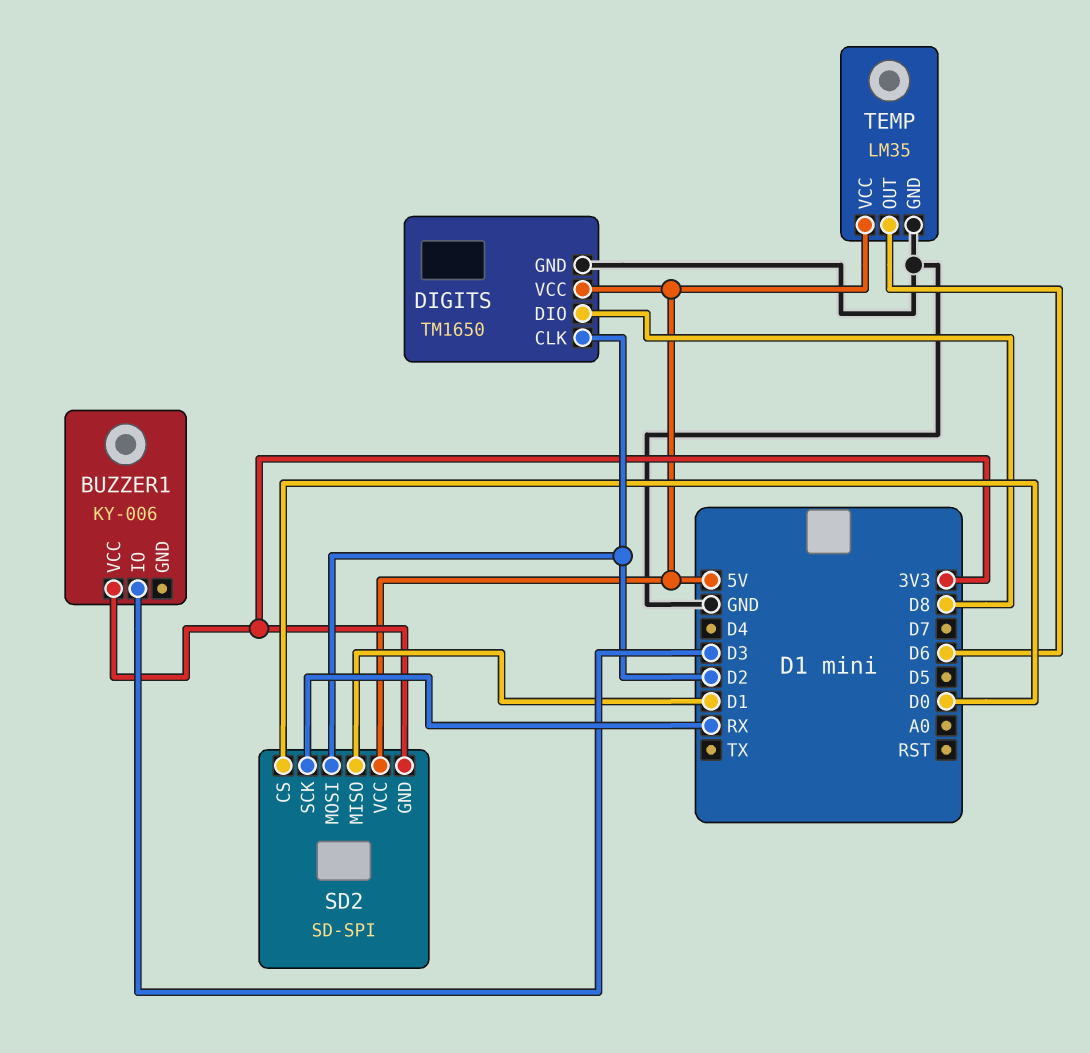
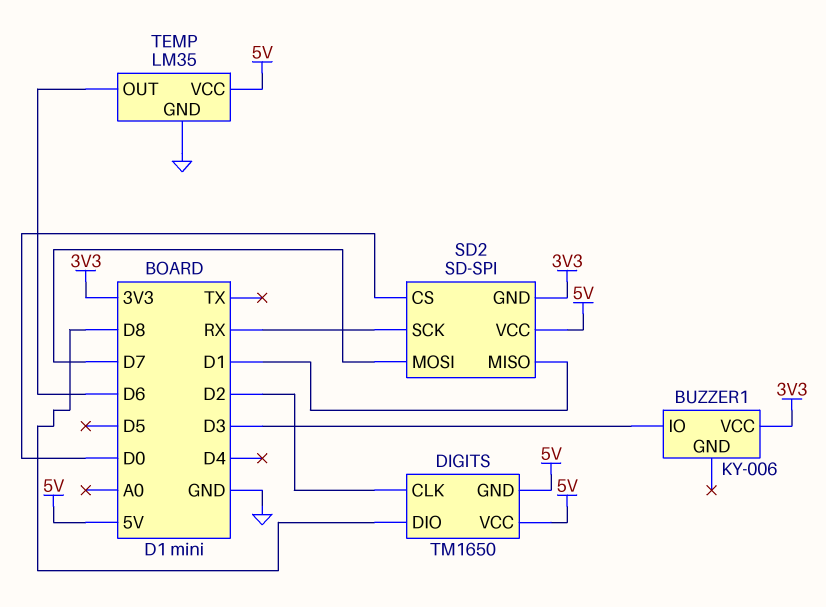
DIGITS pin GND: GND -> 5V
SD2 pin MOSI: D2 -> D7

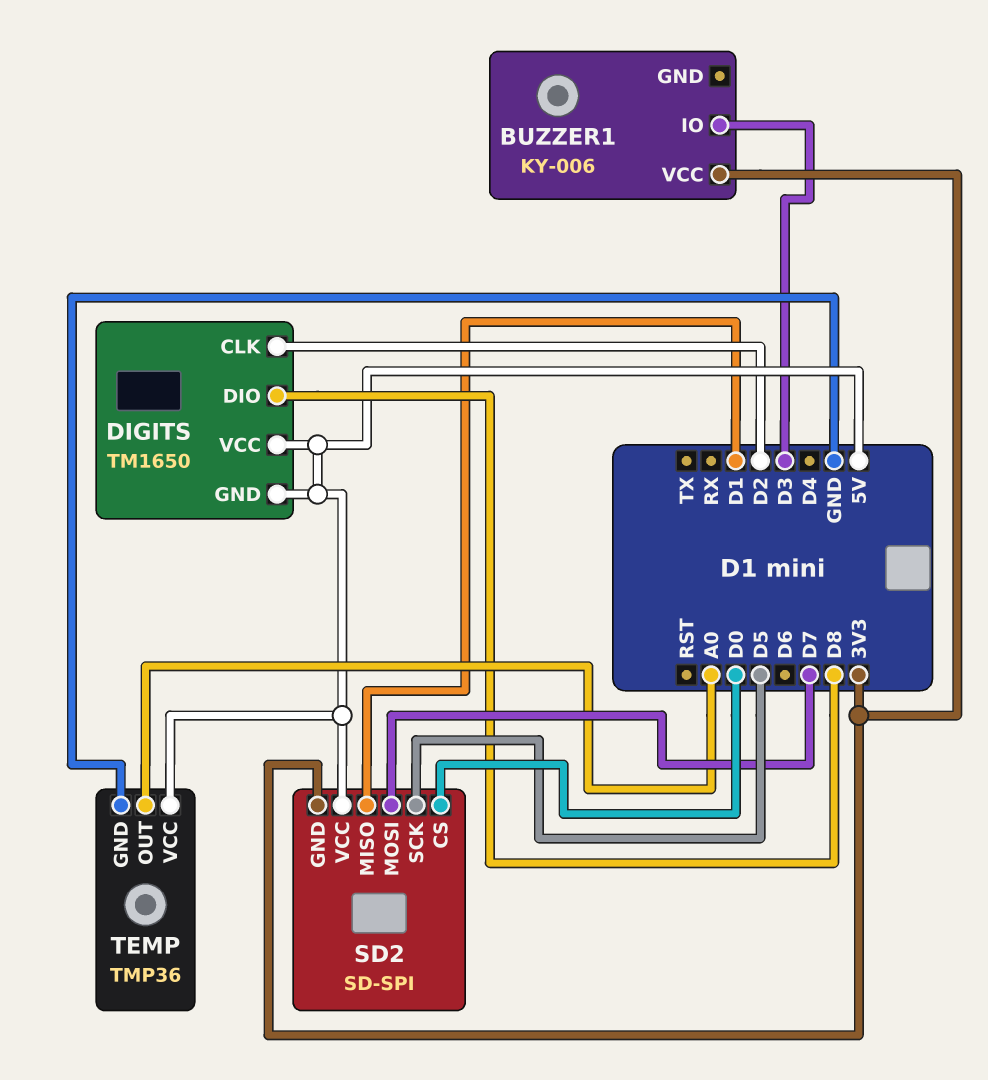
SD2 pin SCK: RX -> D5
TEMP: LM35 -> TMP36
TEMP pin OUT: D6 -> A0

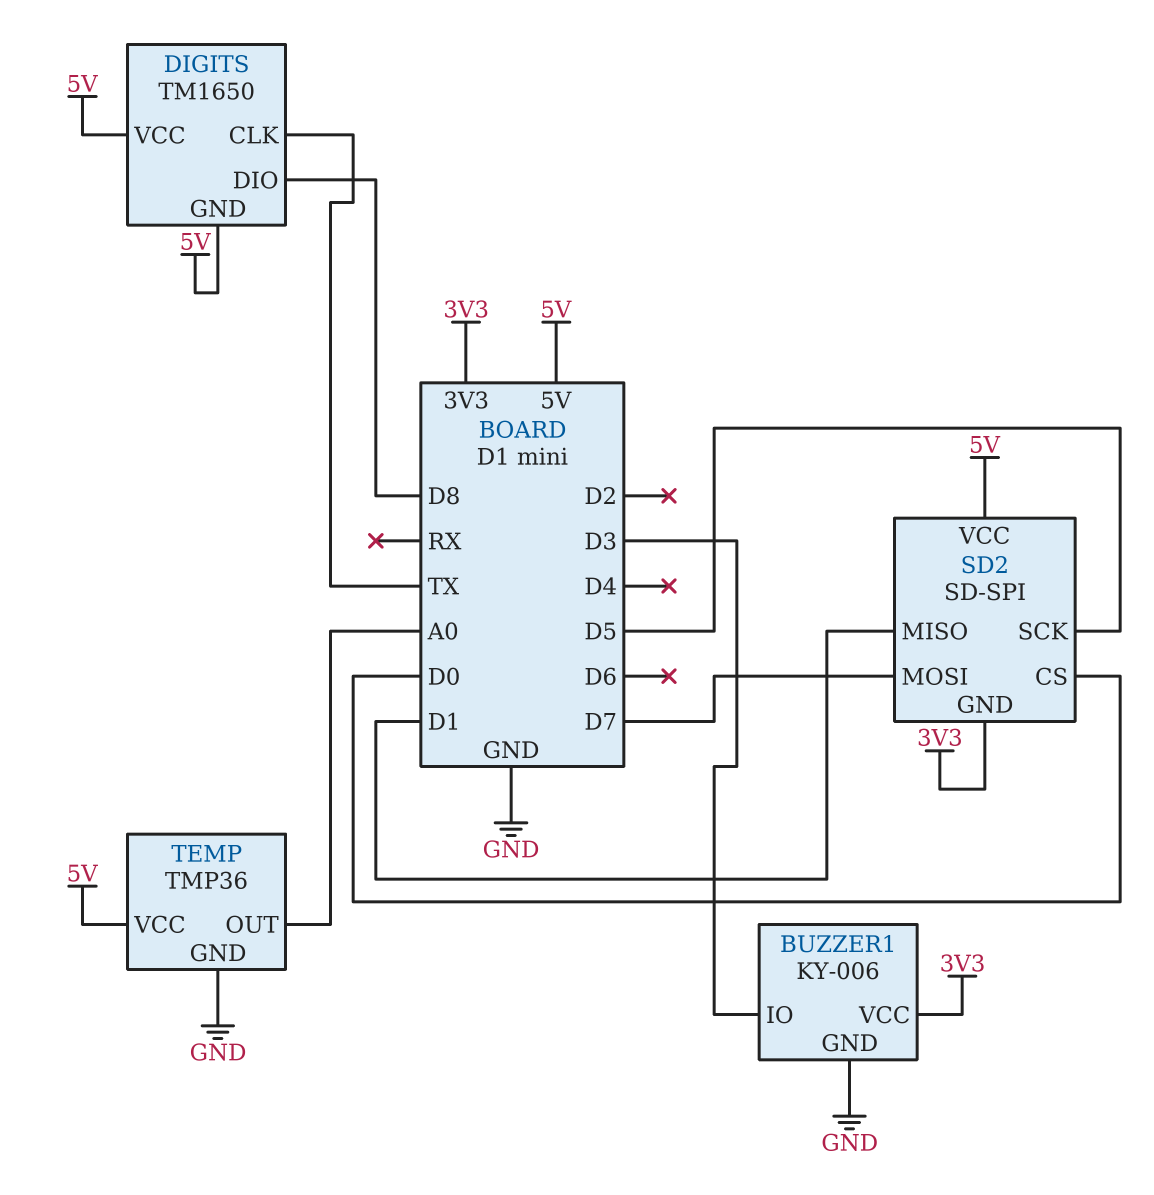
BUZZER1 pin GND: none -> GND
DIGITS pin CLK: D2 -> TX

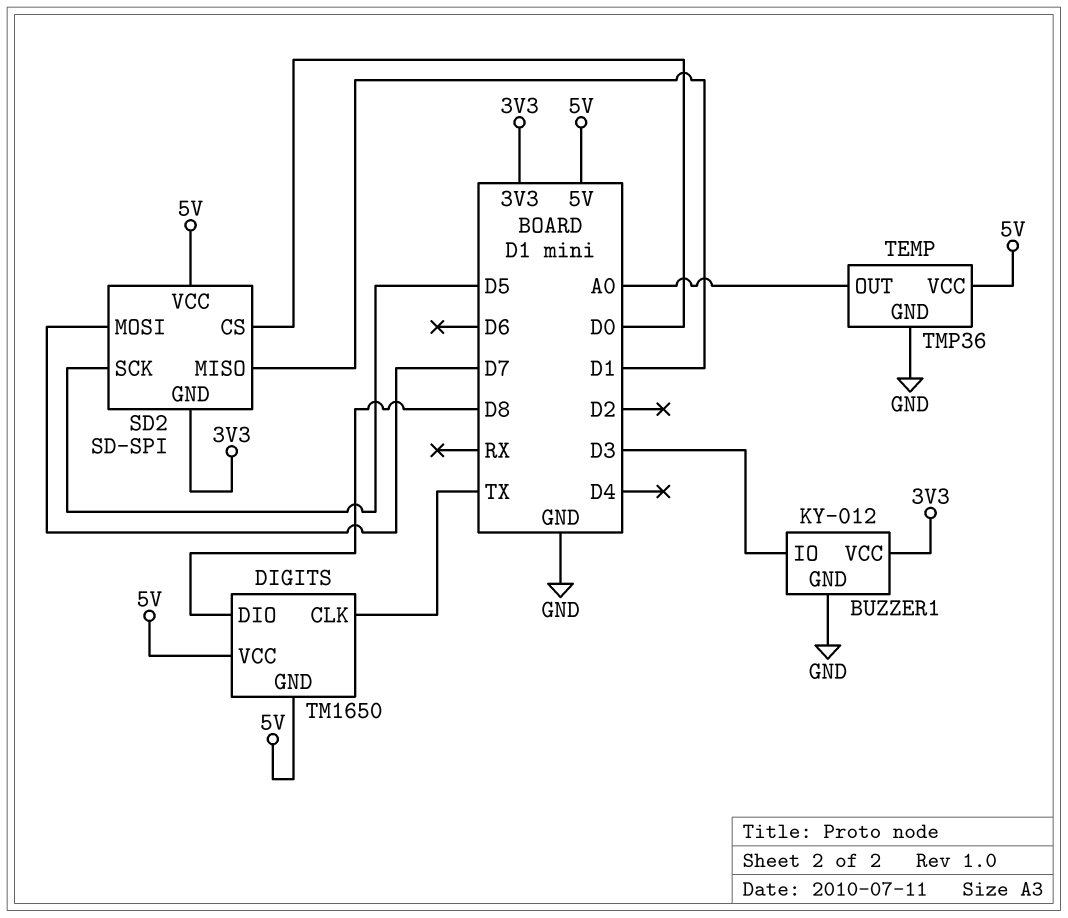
BUZZER1: KY-006 -> KY-012

